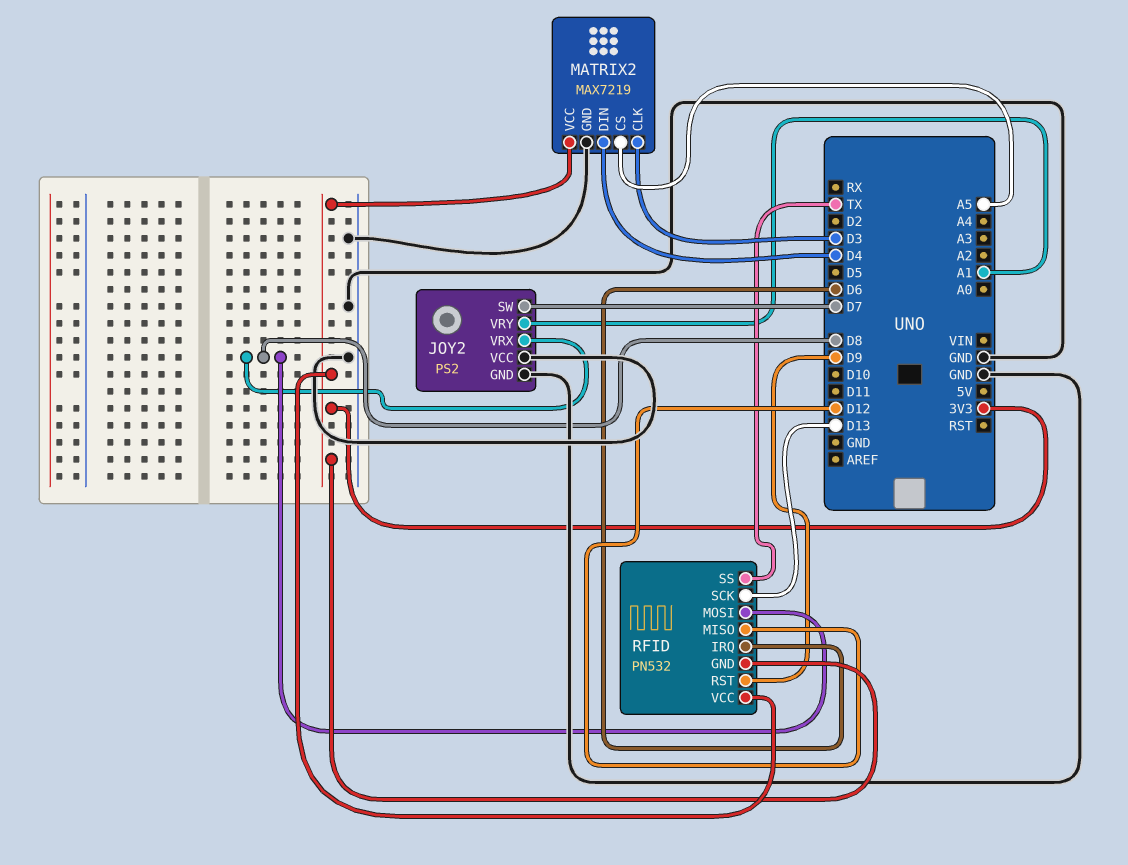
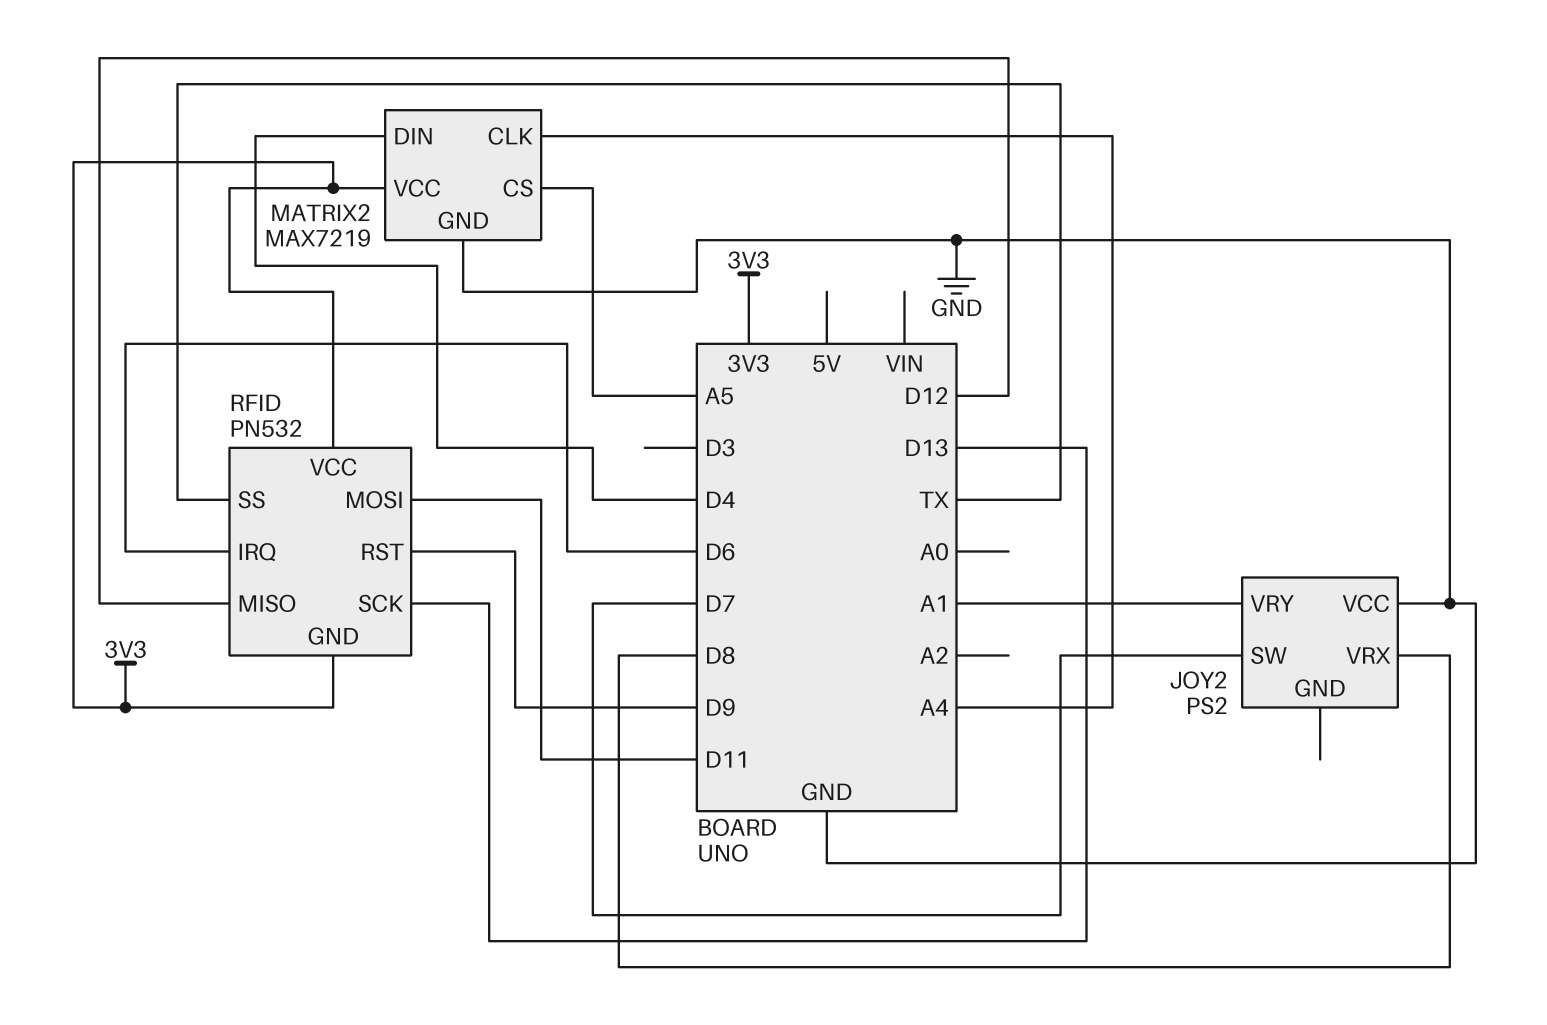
JOY2 pin GND: GND -> none
MATRIX2 pin CLK: D3 -> A4
RFID pin MOSI: D8 -> D11

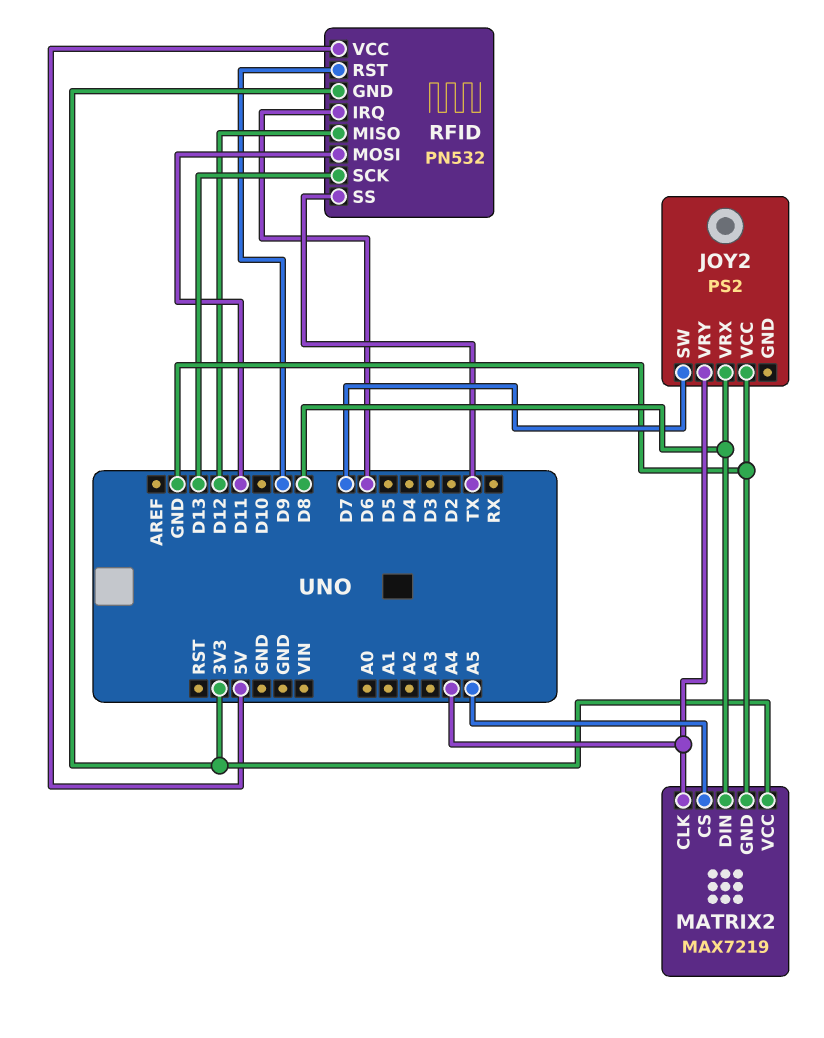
JOY2 pin VRY: A1 -> A4
MATRIX2 pin DIN: D4 -> D8
RFID pin VCC: 3V3 -> 5V

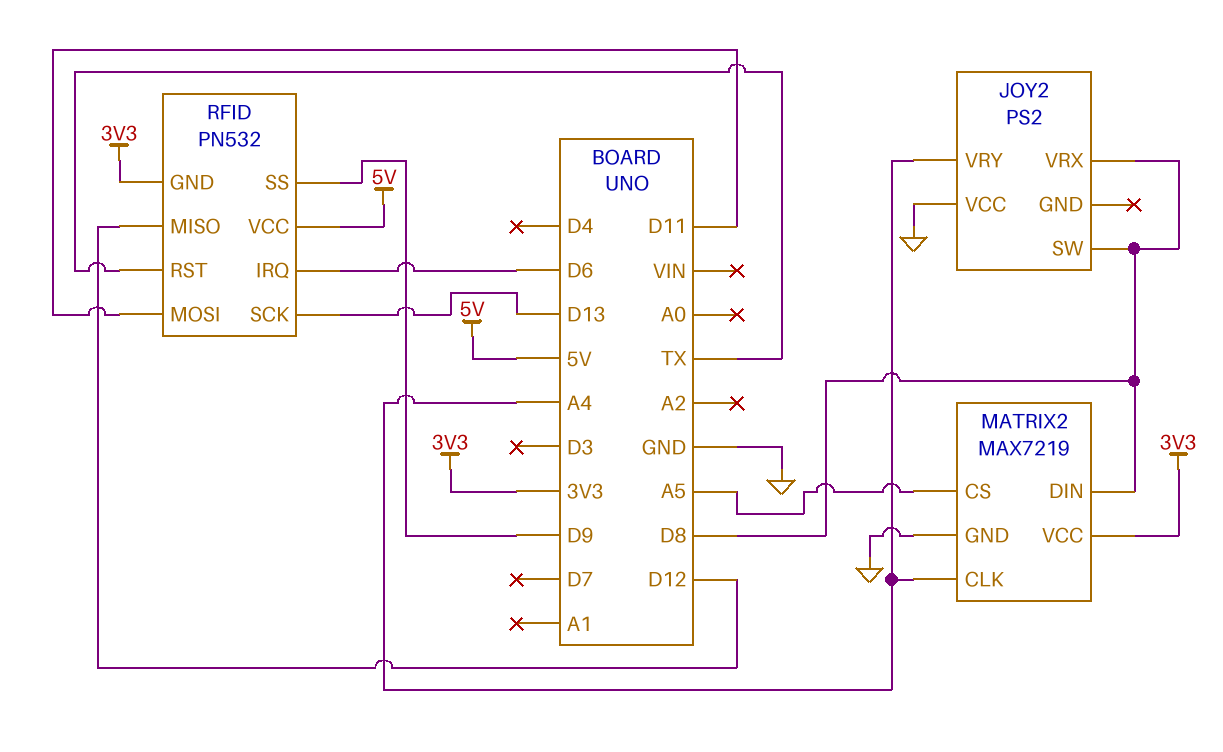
JOY2 pin SW: D7 -> D8
RFID pin RST: D9 -> TX
RFID pin SS: TX -> D9

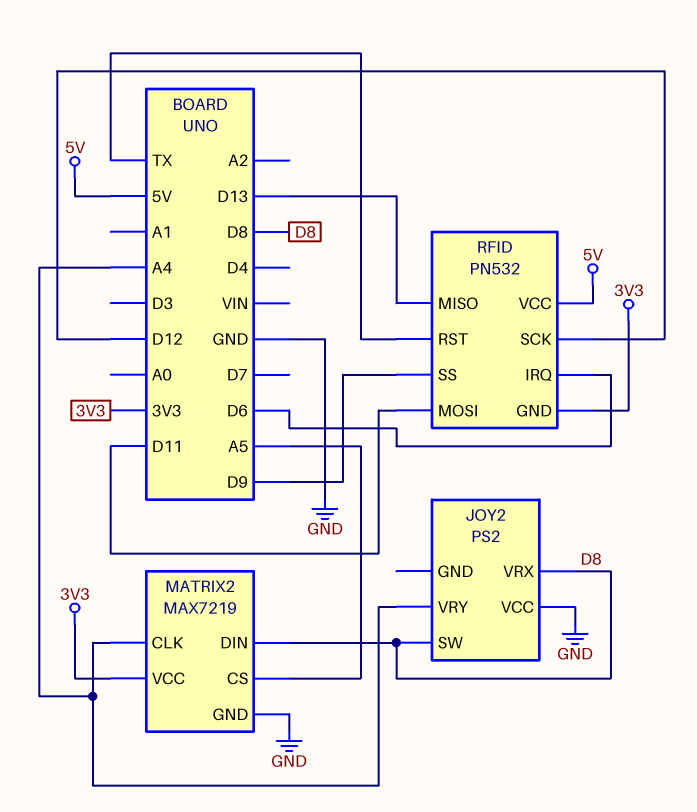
RFID pin MISO: D12 -> D13
RFID pin SCK: D13 -> D12

